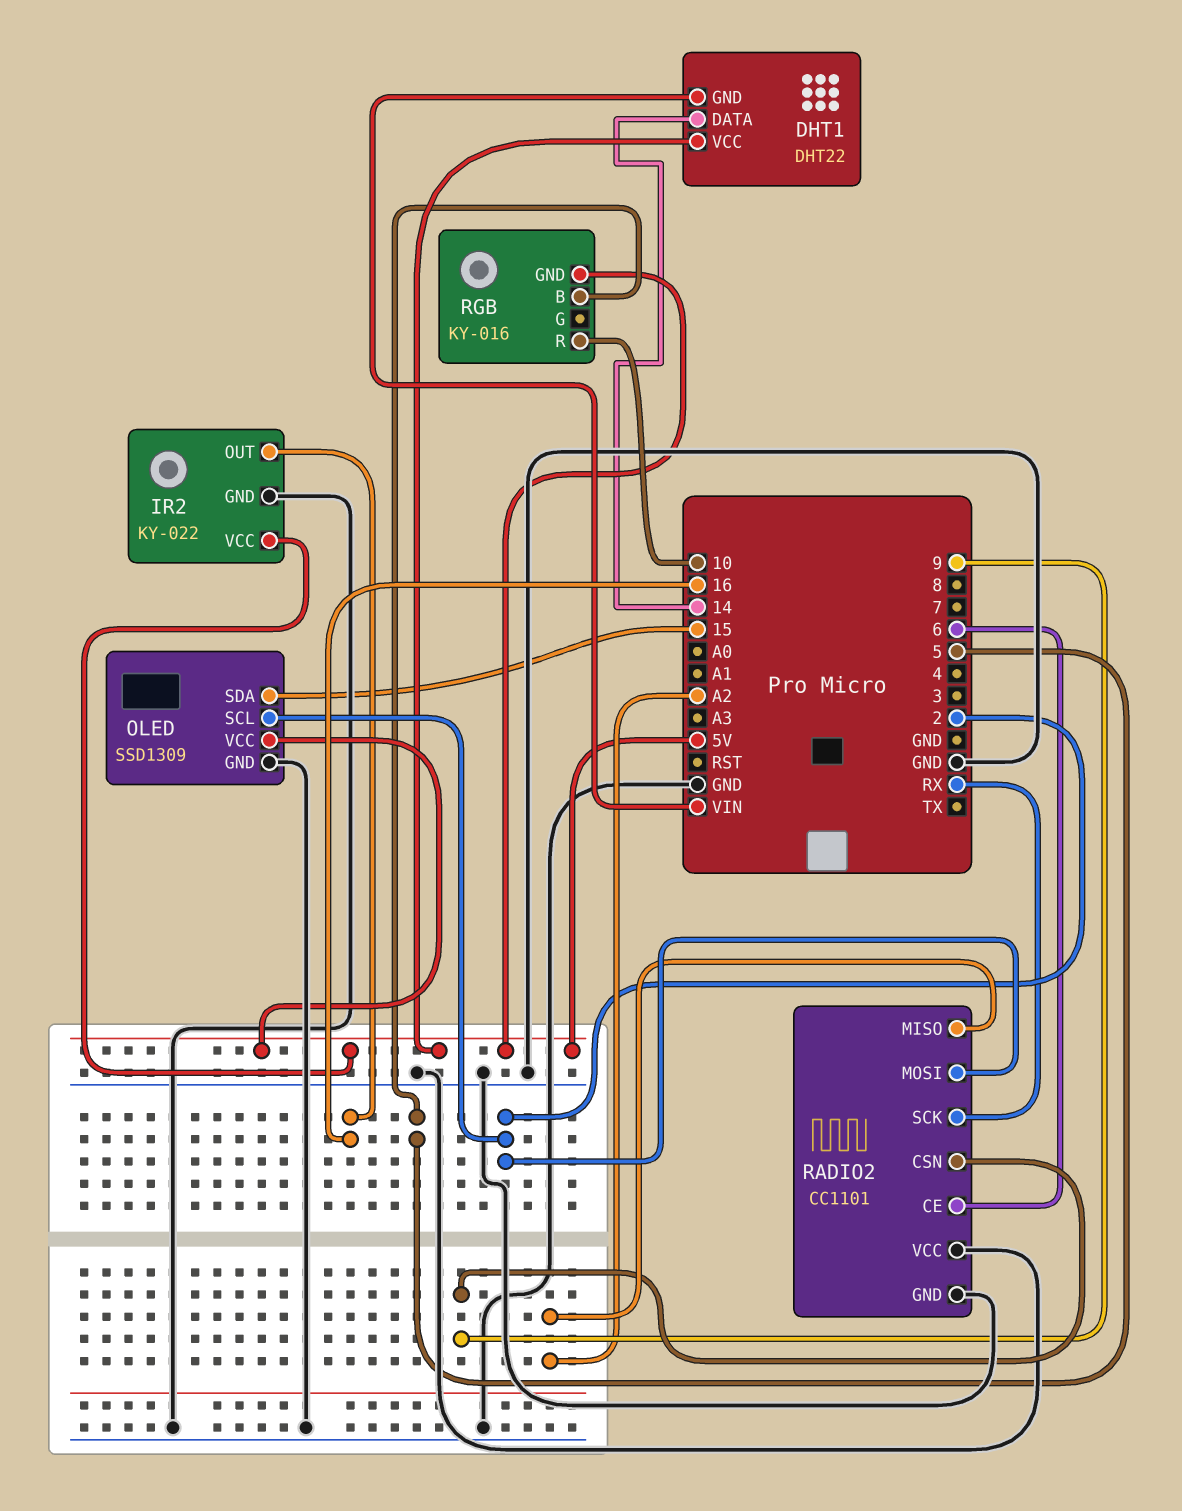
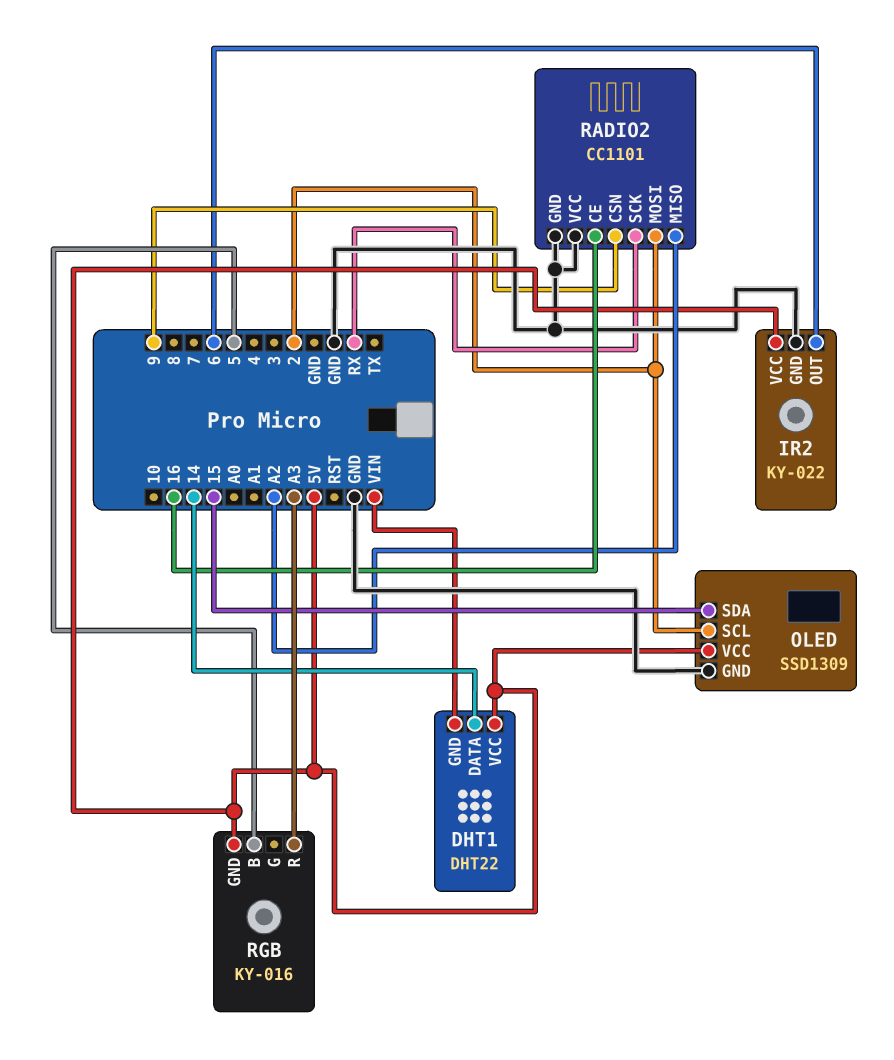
IR2 pin OUT: 16 -> 6
RADIO2 pin CE: 6 -> 16
RGB pin R: 10 -> A3

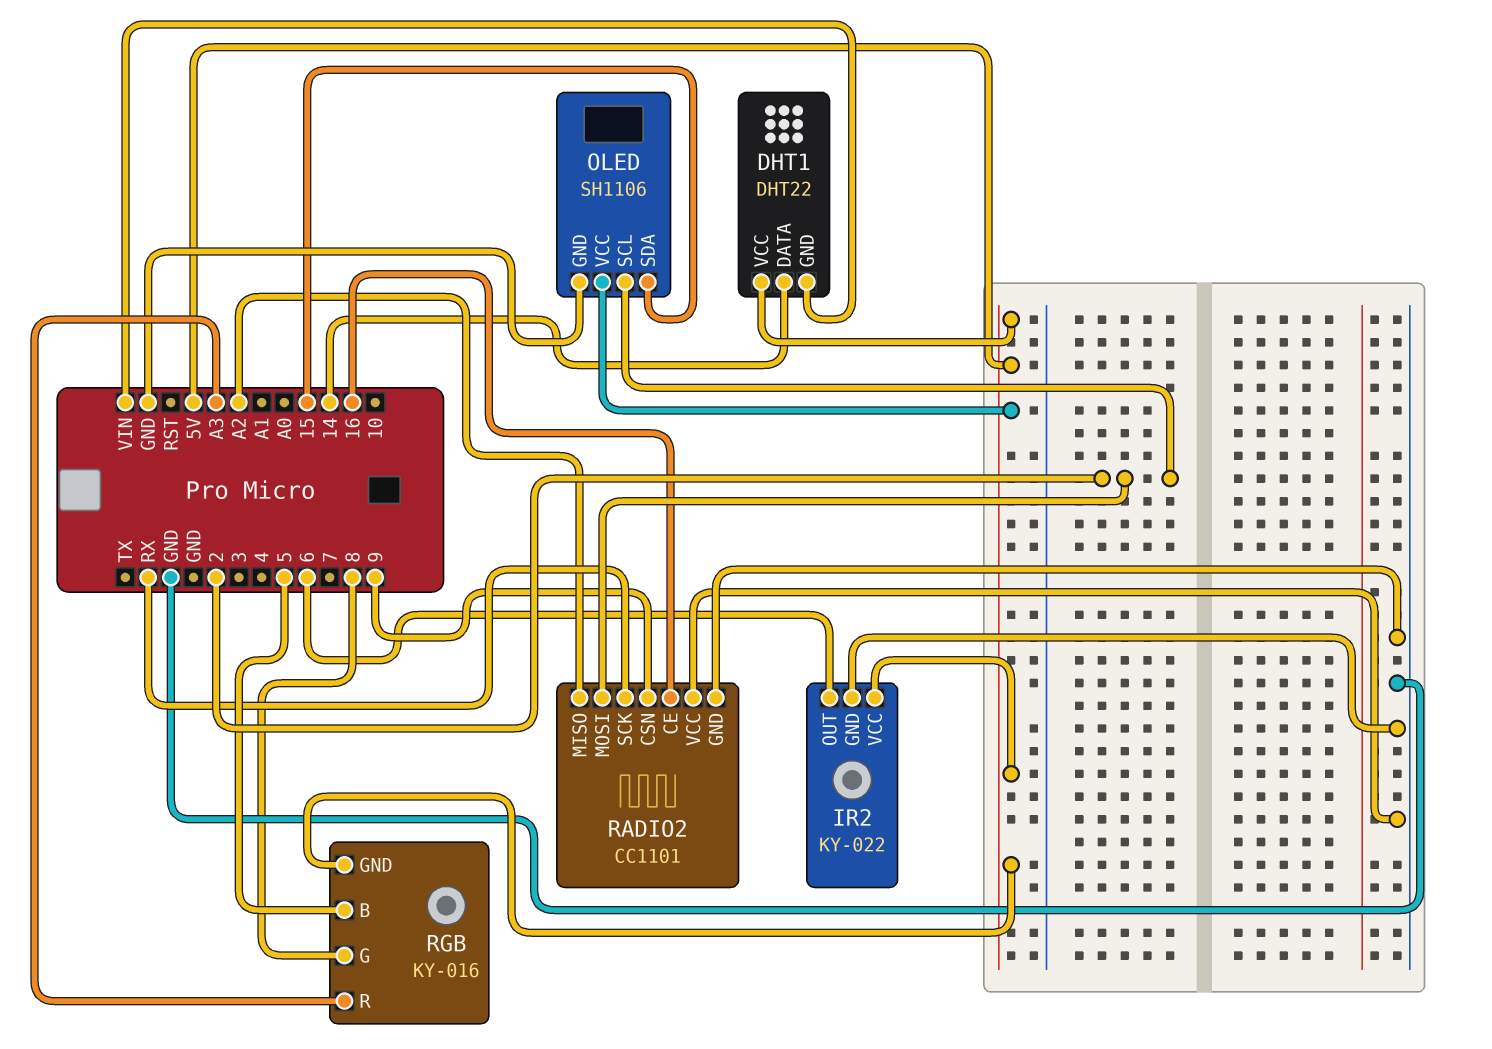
OLED: SSD1309 -> SH1106
RGB pin G: none -> 8

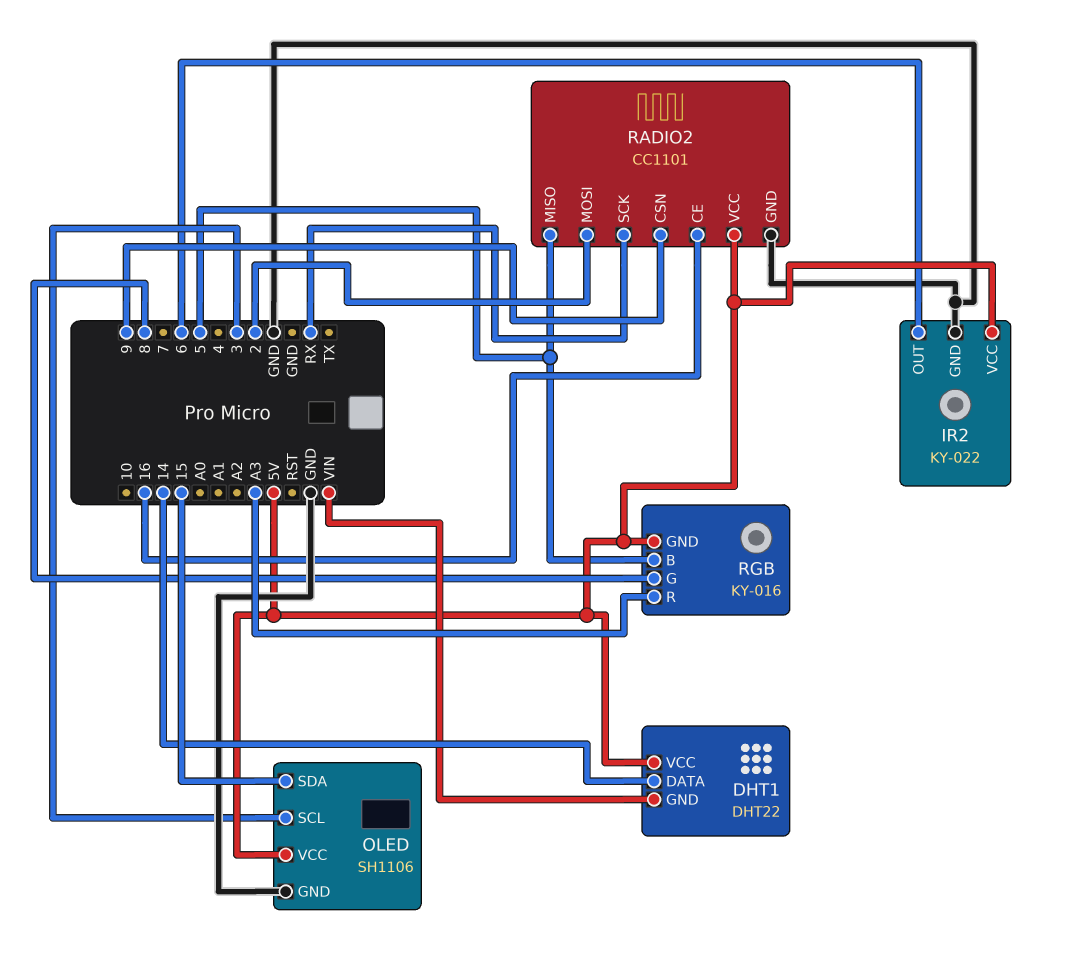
OLED pin SCL: 2 -> 3
RADIO2 pin MISO: A2 -> 5
RADIO2 pin VCC: GND -> 5V

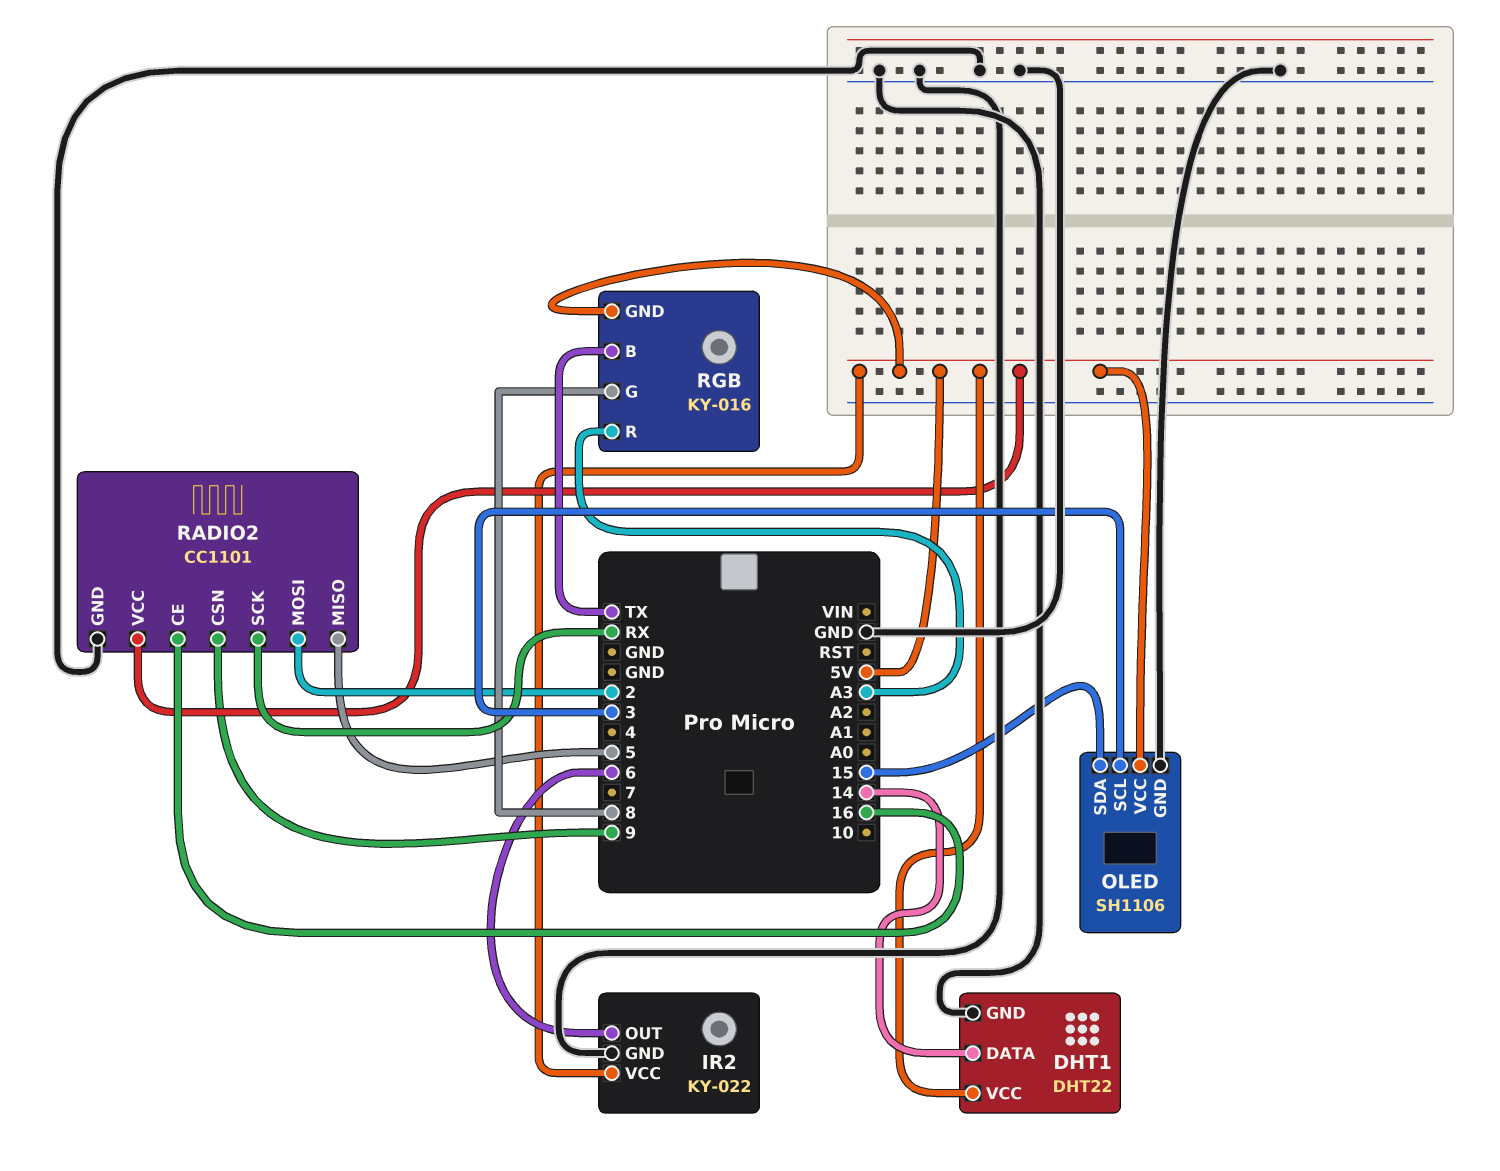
DHT1 pin GND: VIN -> GND
RGB pin B: 5 -> TX

